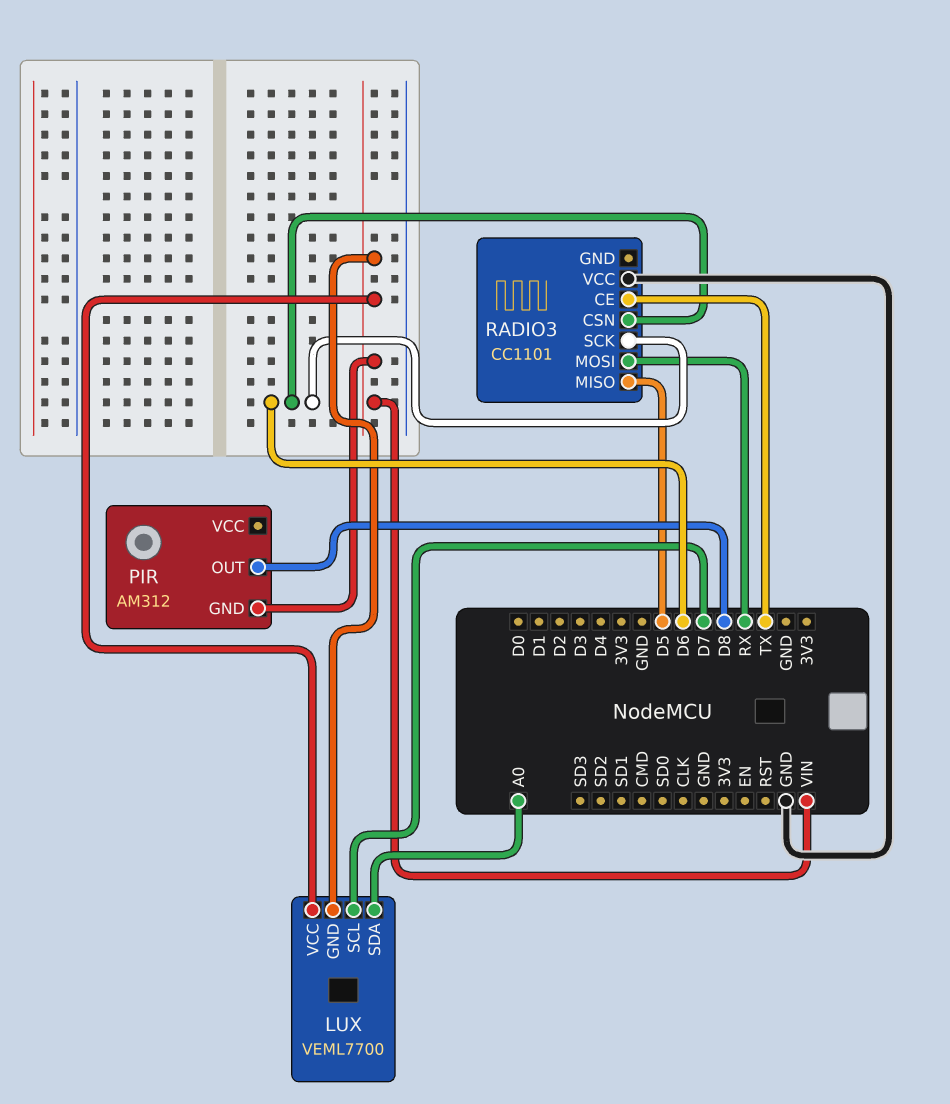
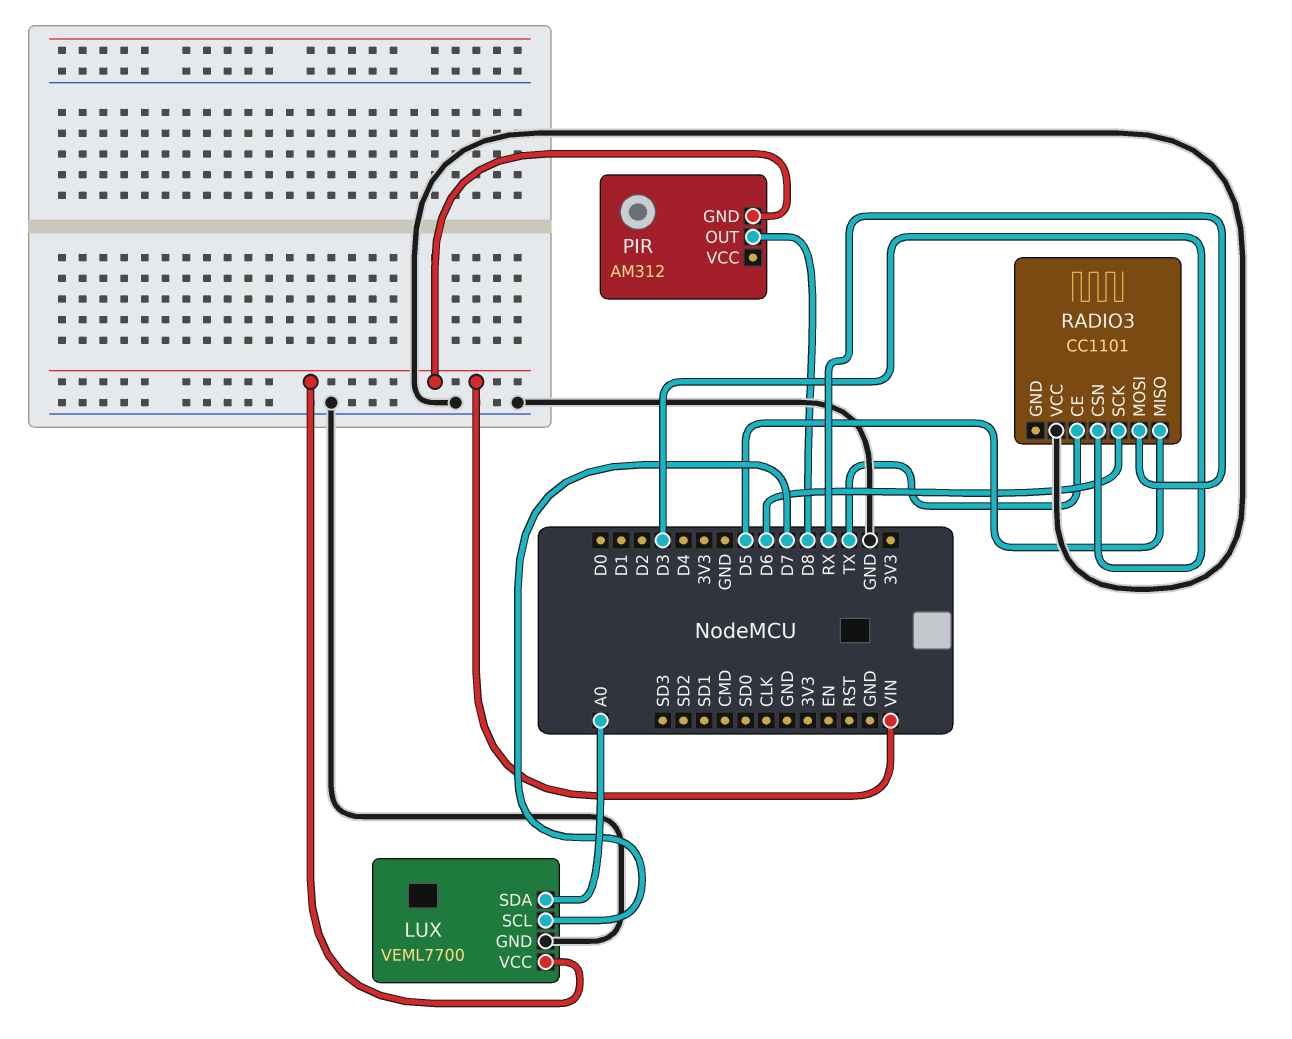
LUX pin GND: VIN -> GND
RADIO3 pin CSN: D6 -> D3

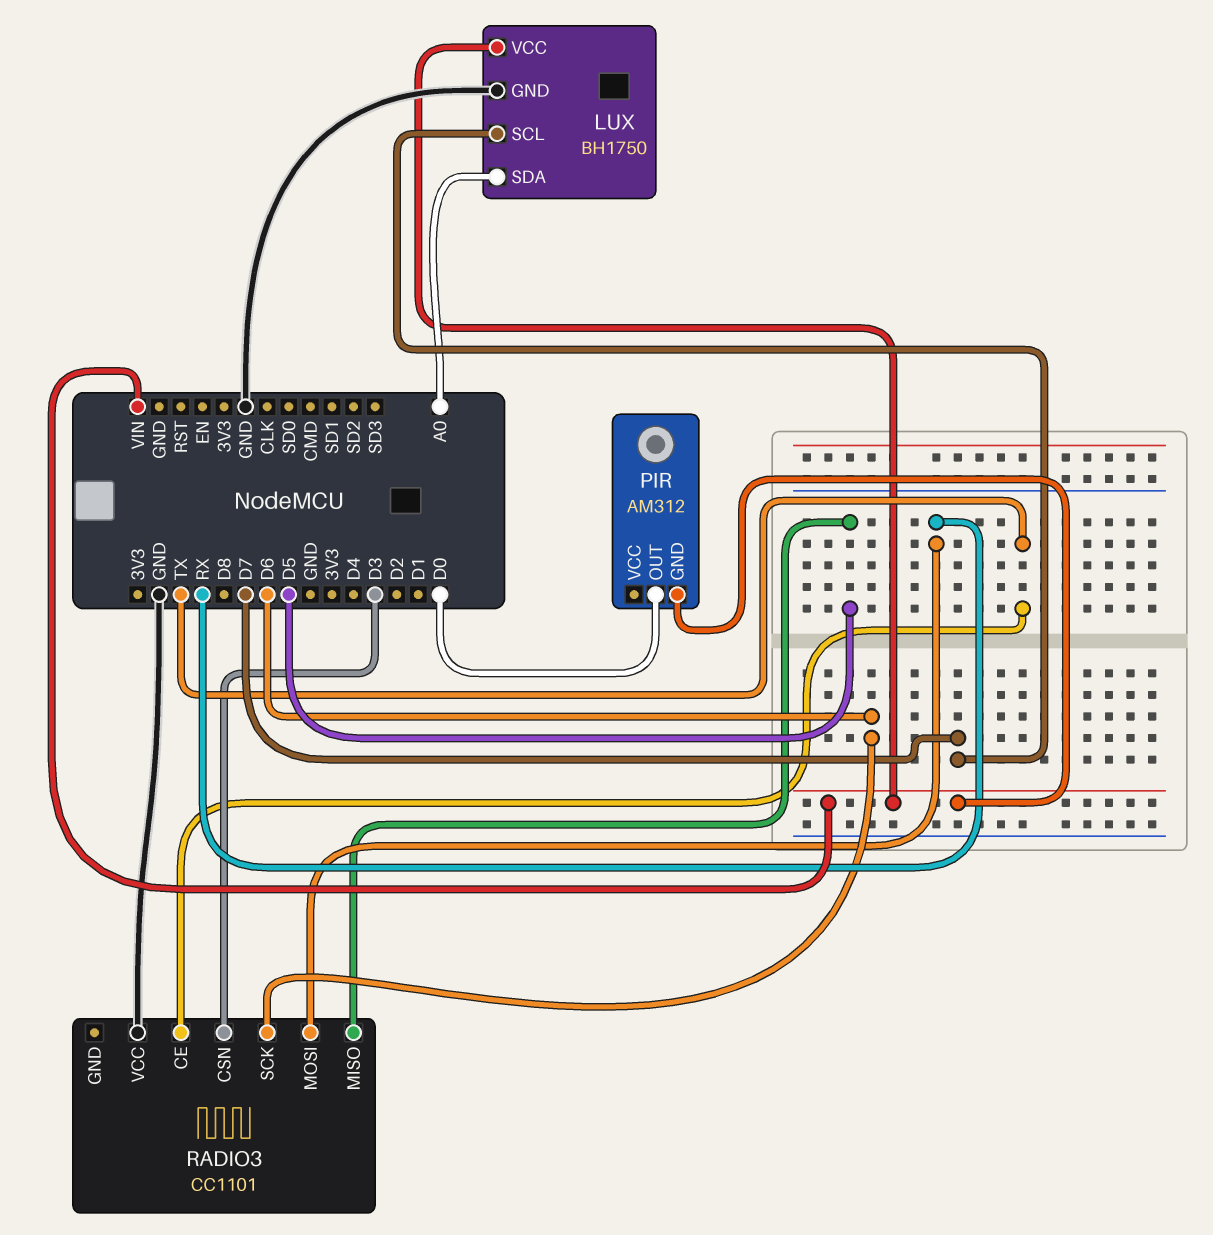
LUX: VEML7700 -> BH1750
PIR pin OUT: D8 -> D0

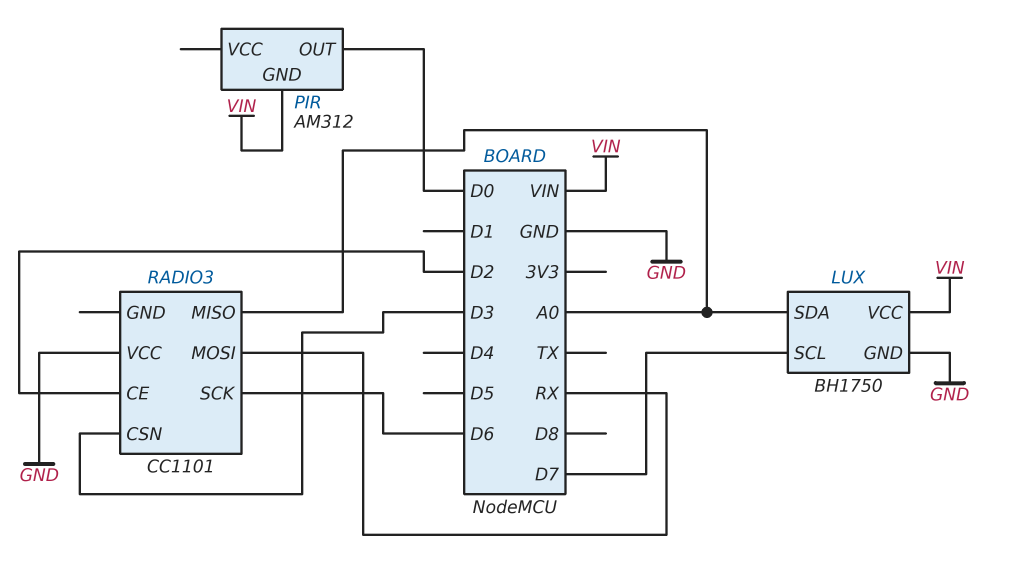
RADIO3 pin CE: TX -> D2
RADIO3 pin MISO: D5 -> A0

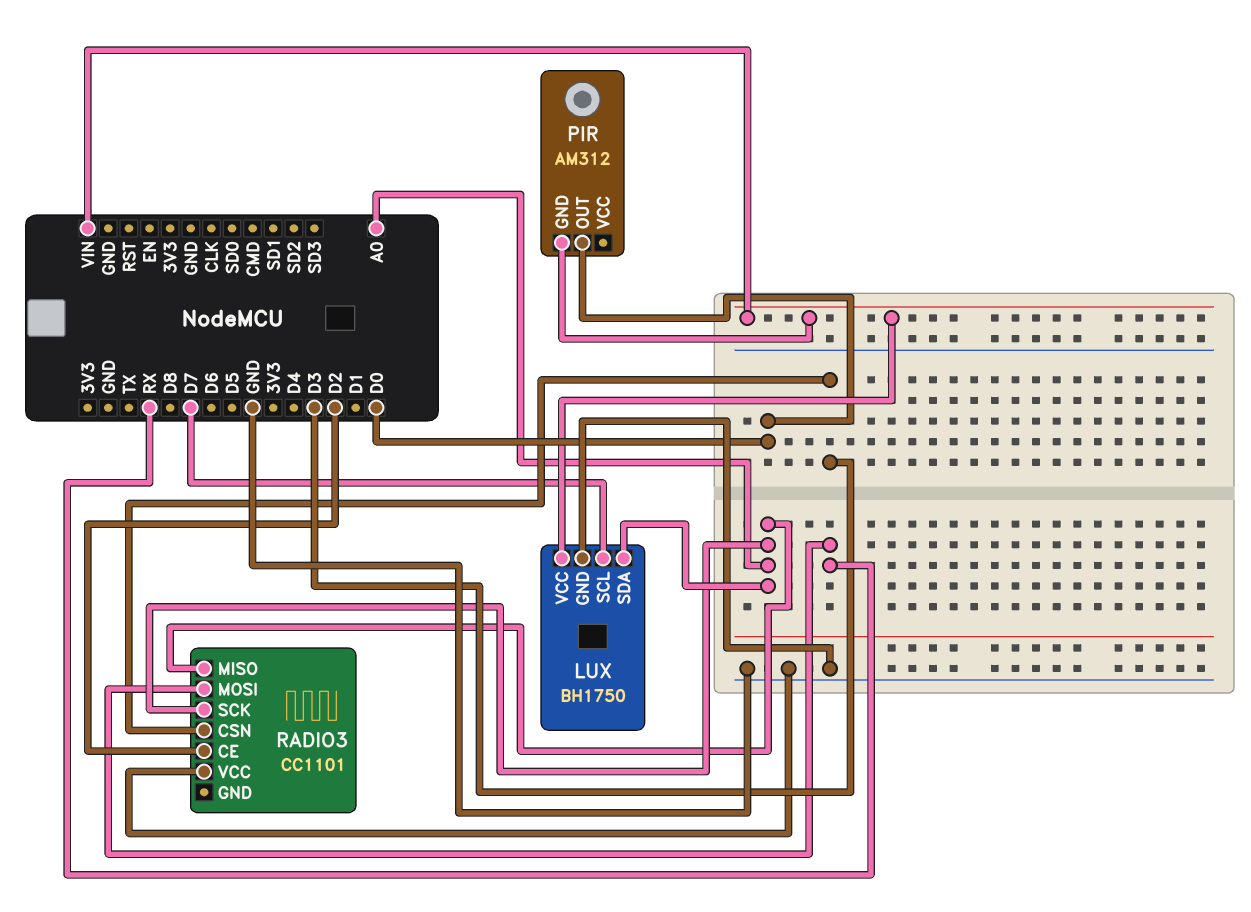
RADIO3 pin SCK: D6 -> A0

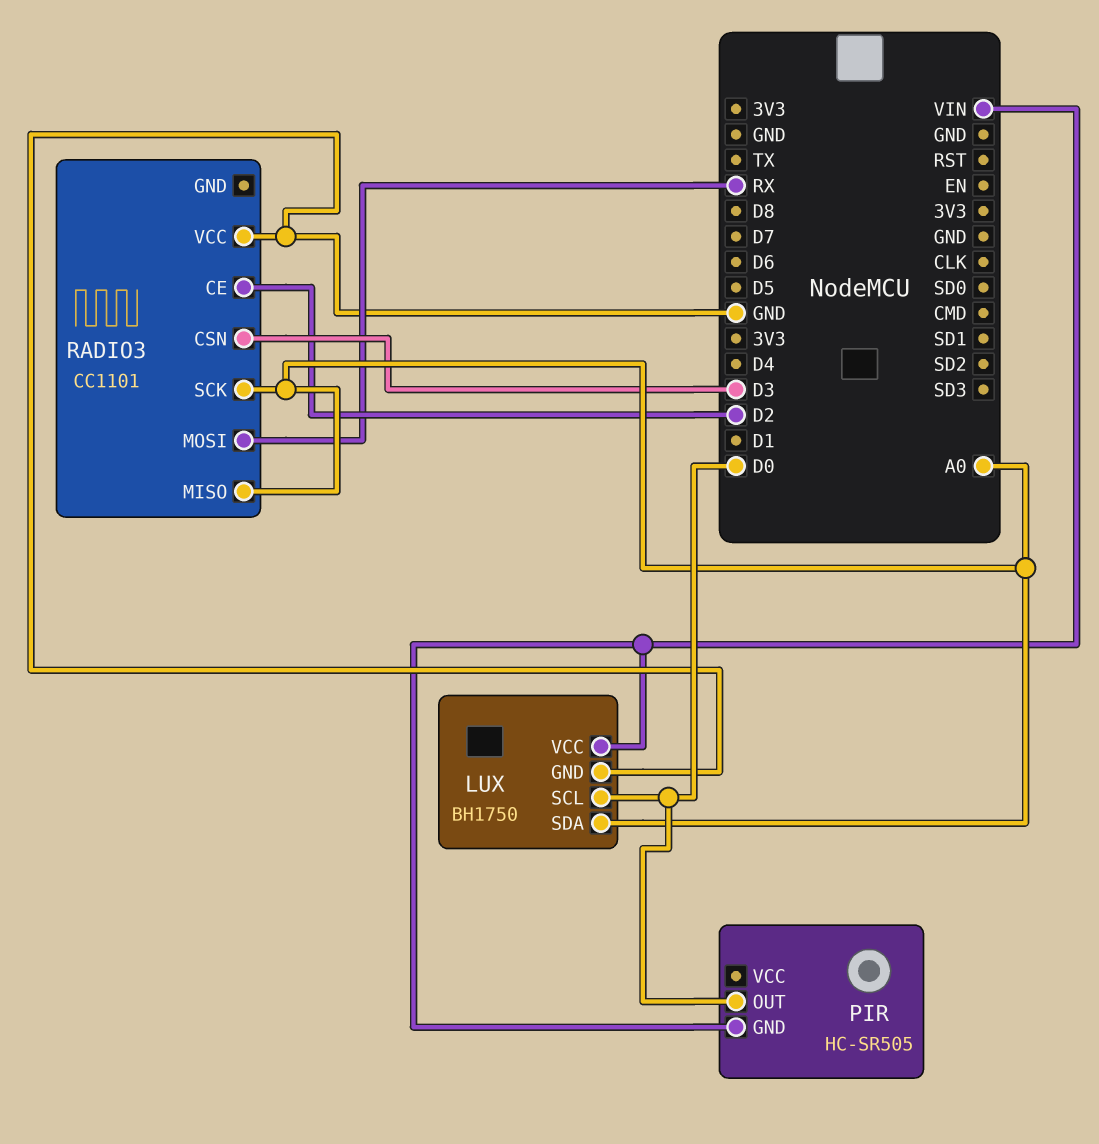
LUX pin SCL: D7 -> D0
PIR: AM312 -> HC-SR505

